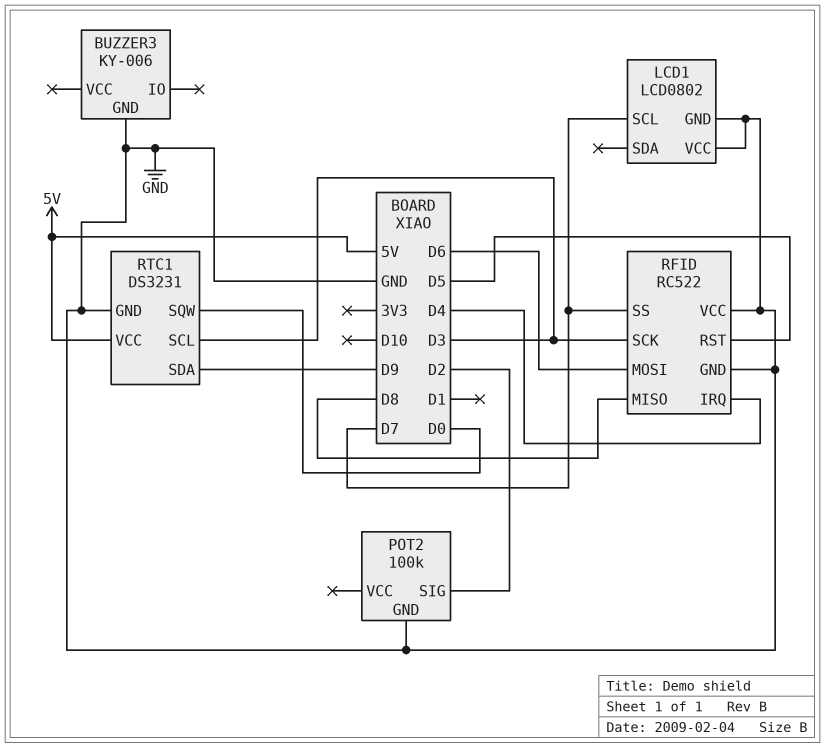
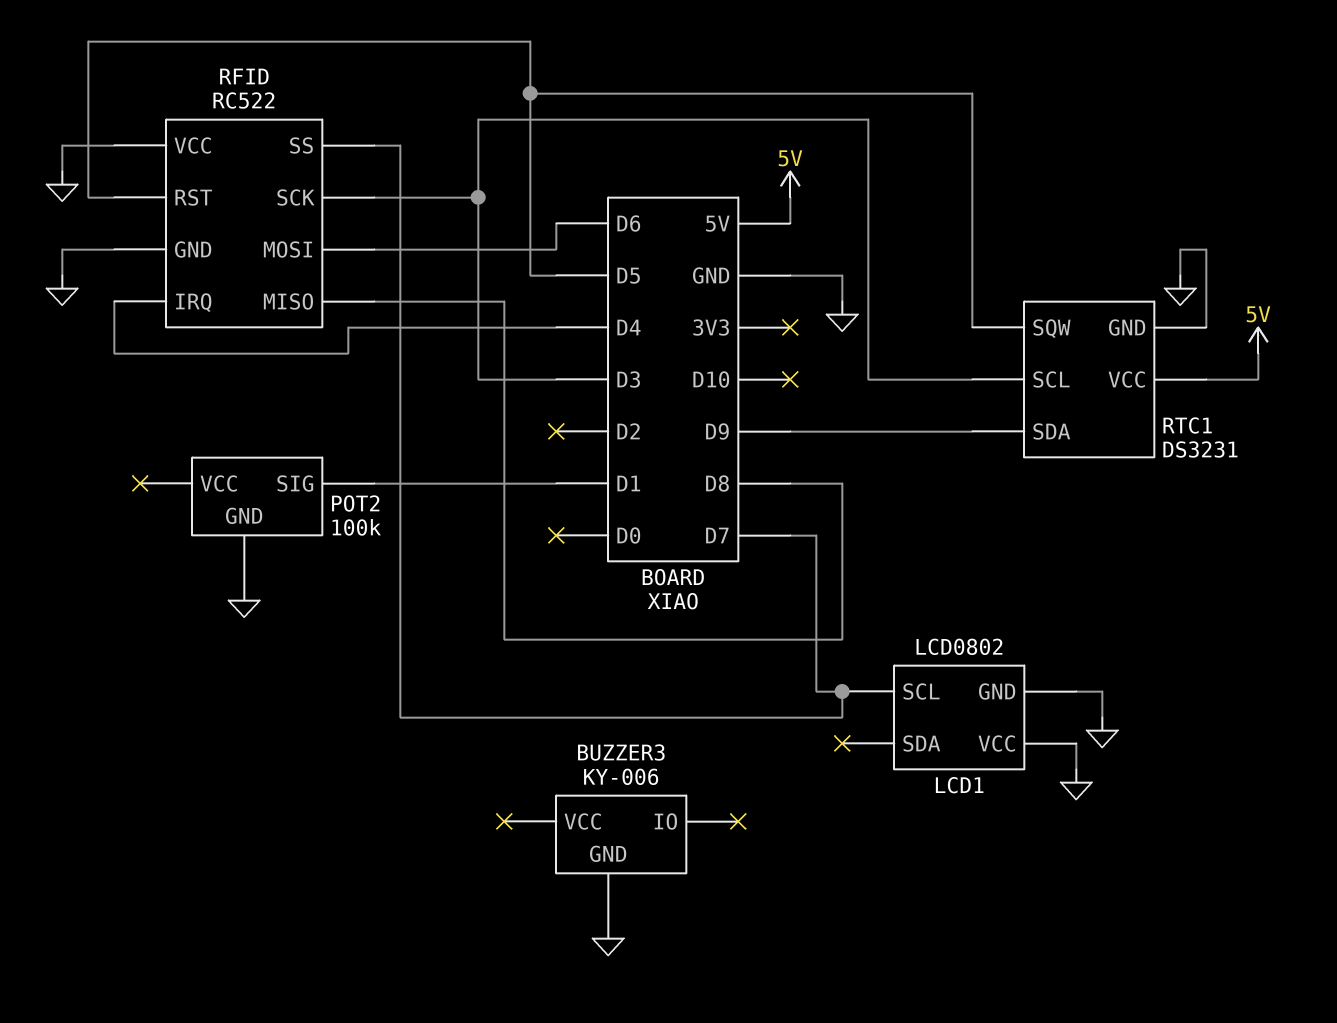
POT2 pin SIG: D2 -> D1
RTC1 pin SQW: D0 -> D5

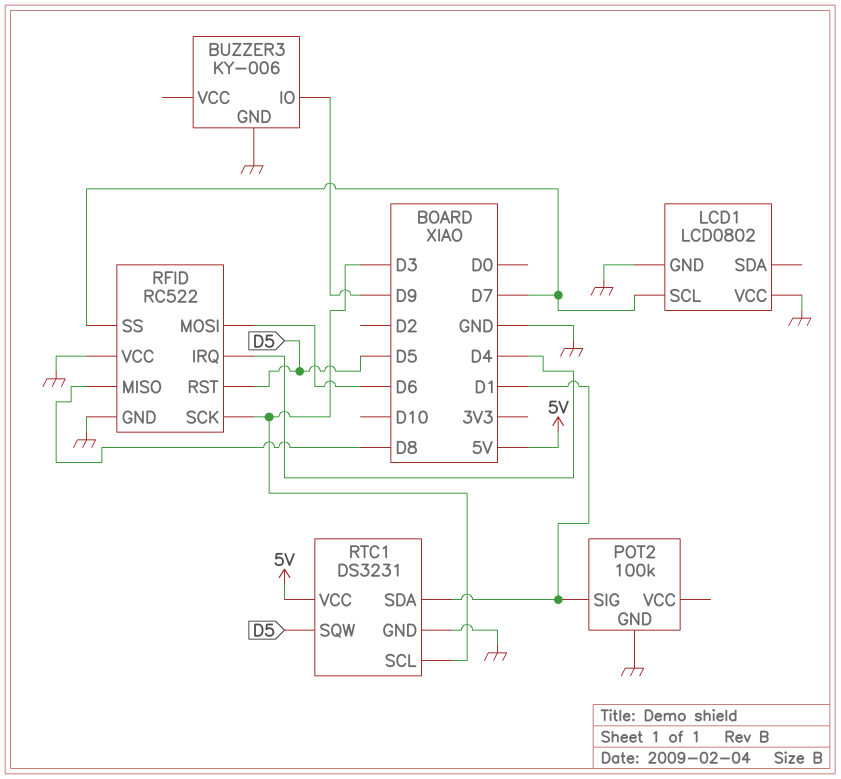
BUZZER3 pin IO: none -> D9
RTC1 pin SDA: D9 -> D1

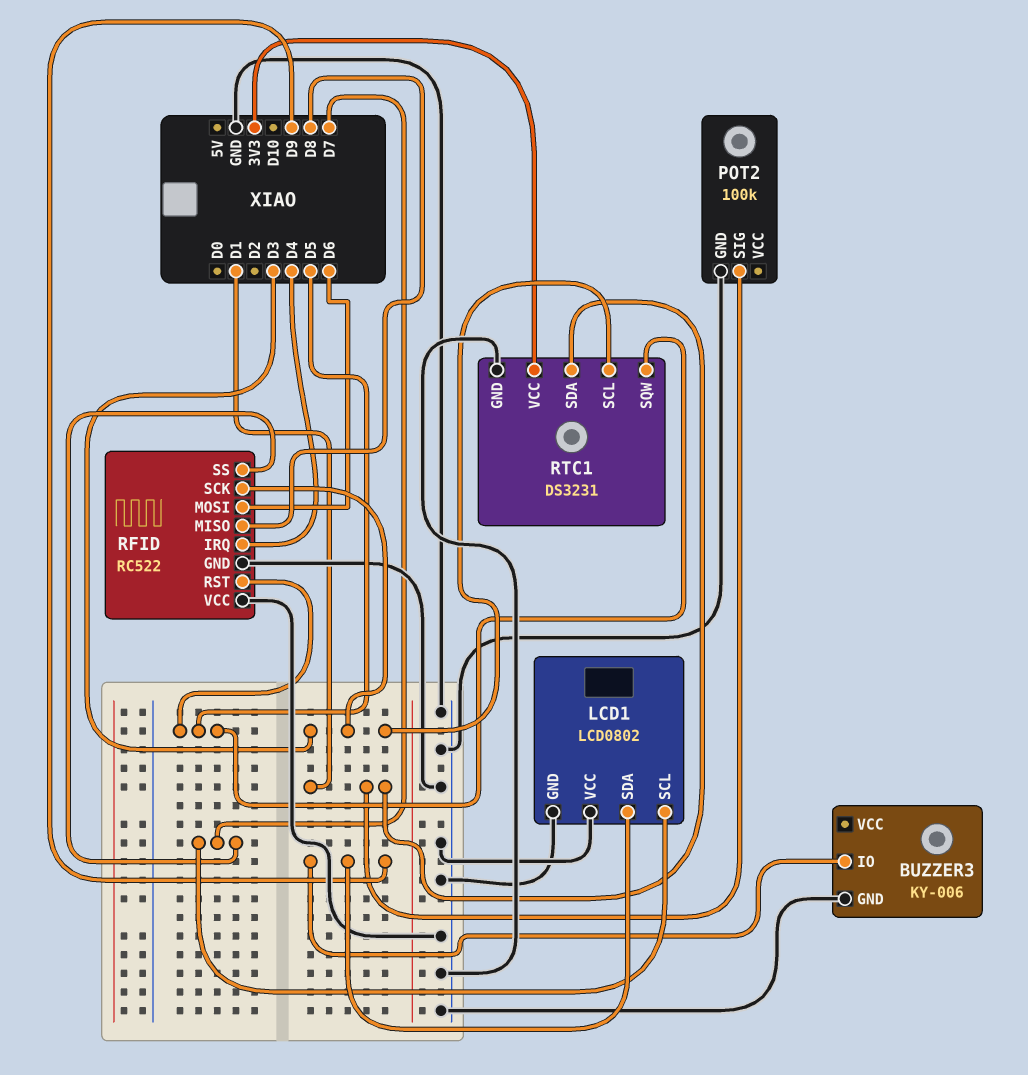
LCD1 pin SDA: none -> D9
RTC1 pin VCC: 5V -> 3V3

